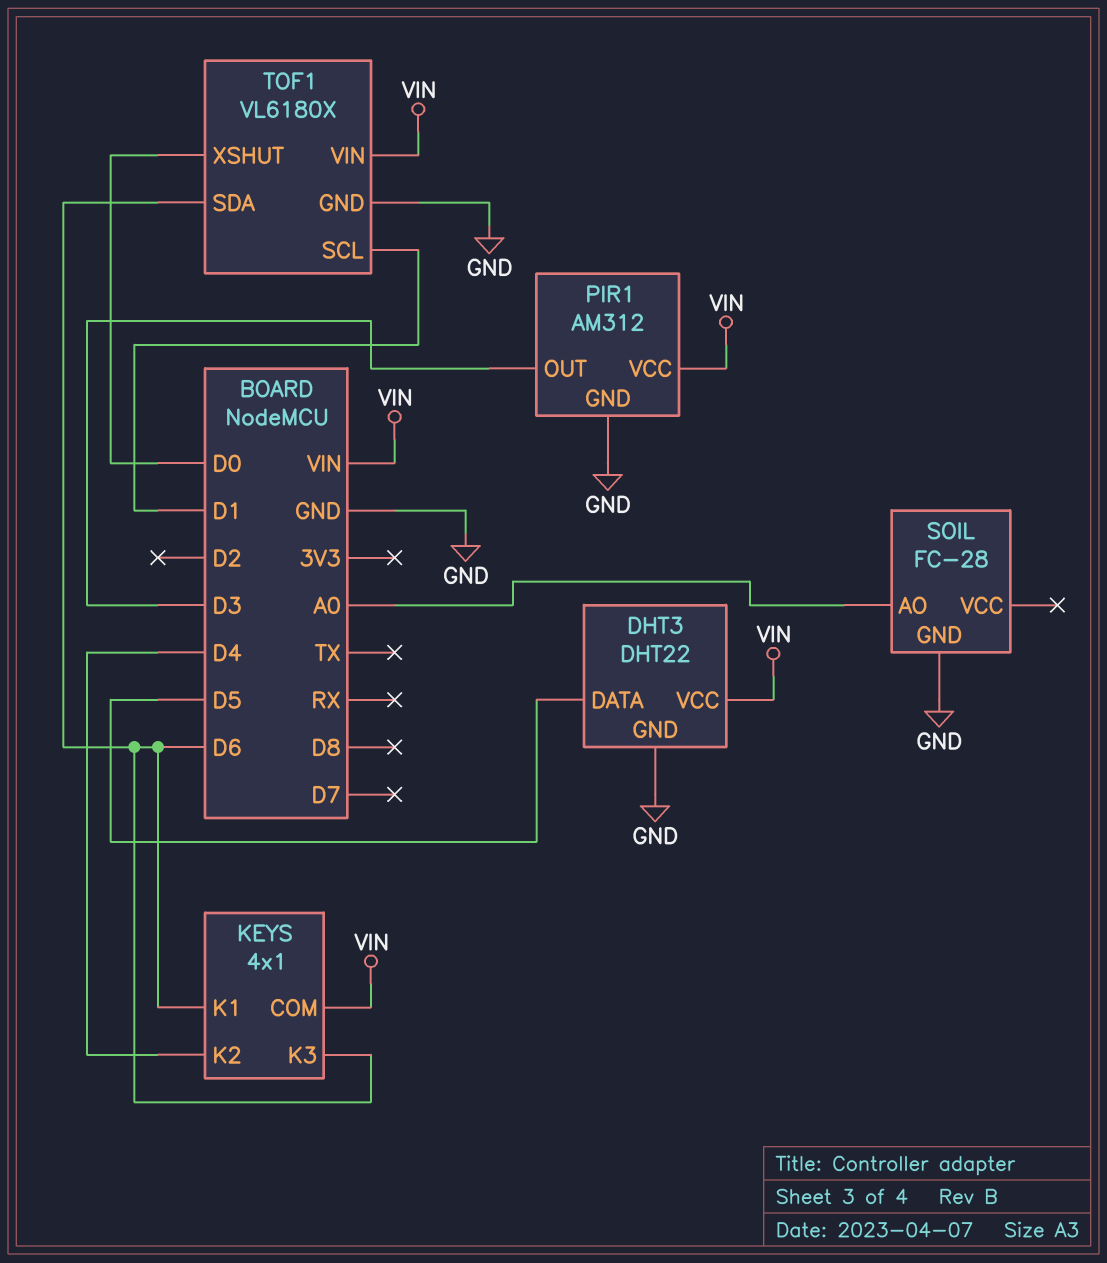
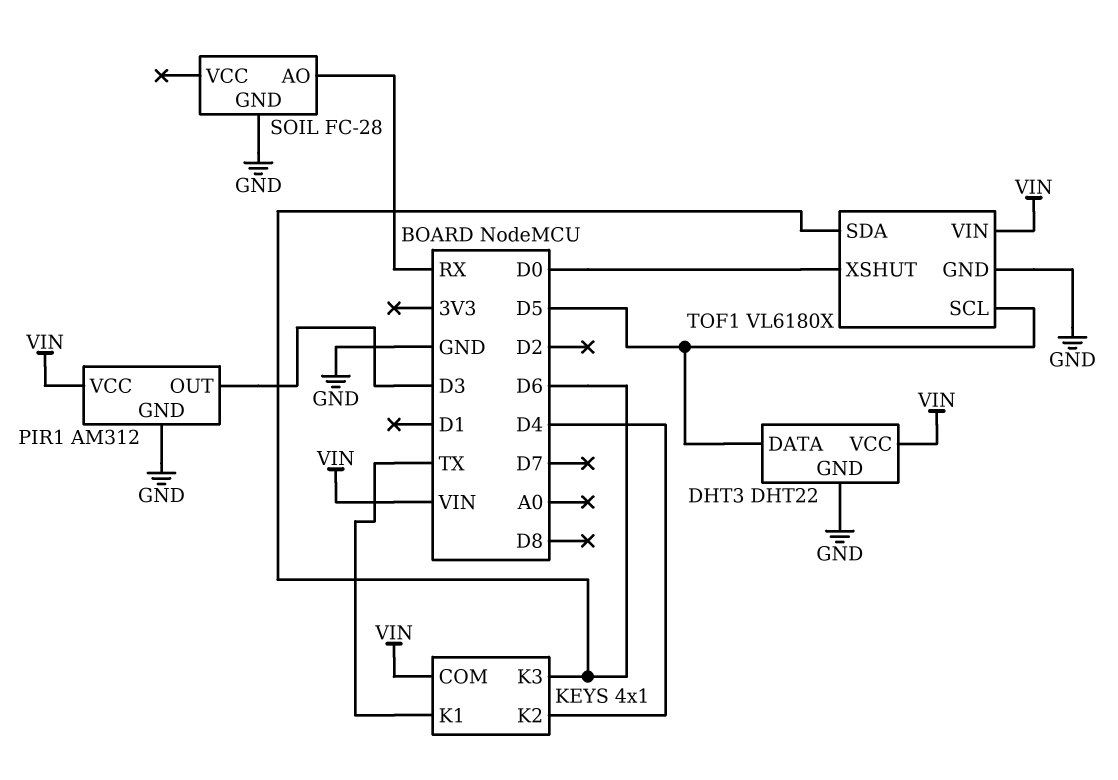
KEYS pin K1: D6 -> TX
SOIL pin AO: A0 -> RX
TOF1 pin SCL: D1 -> D5

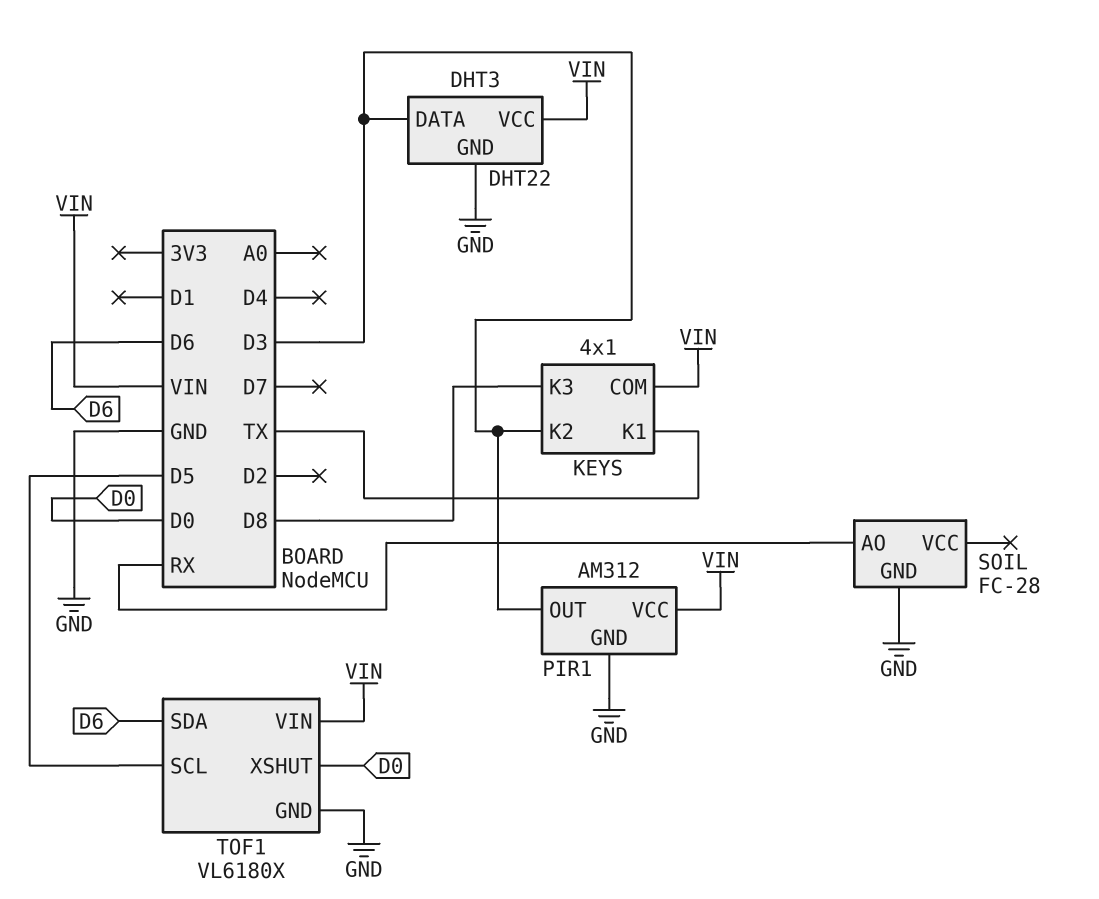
DHT3 pin DATA: D5 -> D3
KEYS pin K2: D4 -> D3
KEYS pin K3: D6 -> D8

